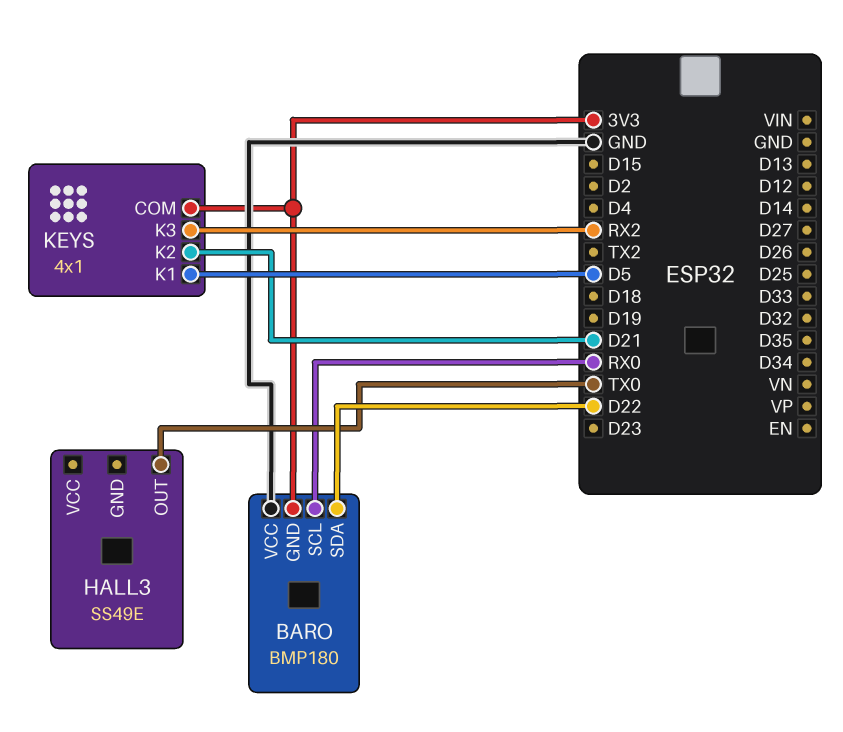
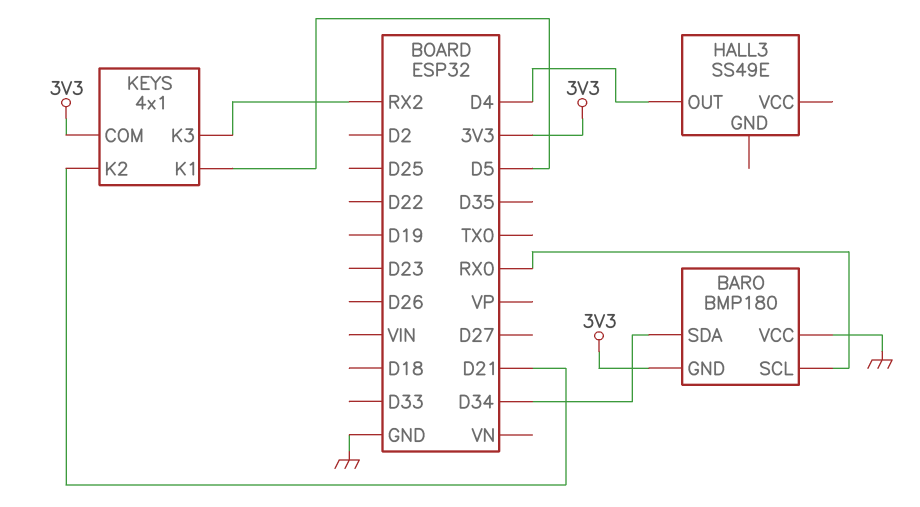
BARO pin SDA: D22 -> D34
HALL3 pin OUT: TX0 -> D4

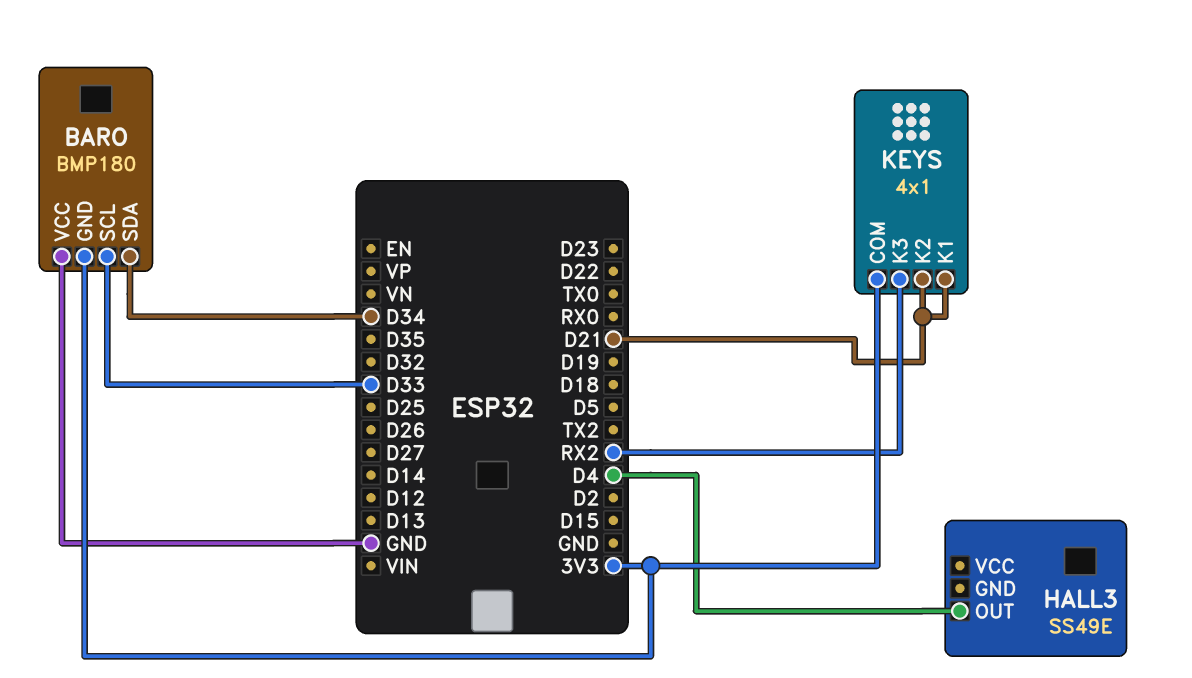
BARO pin SCL: RX0 -> D33
KEYS pin K1: D5 -> D21

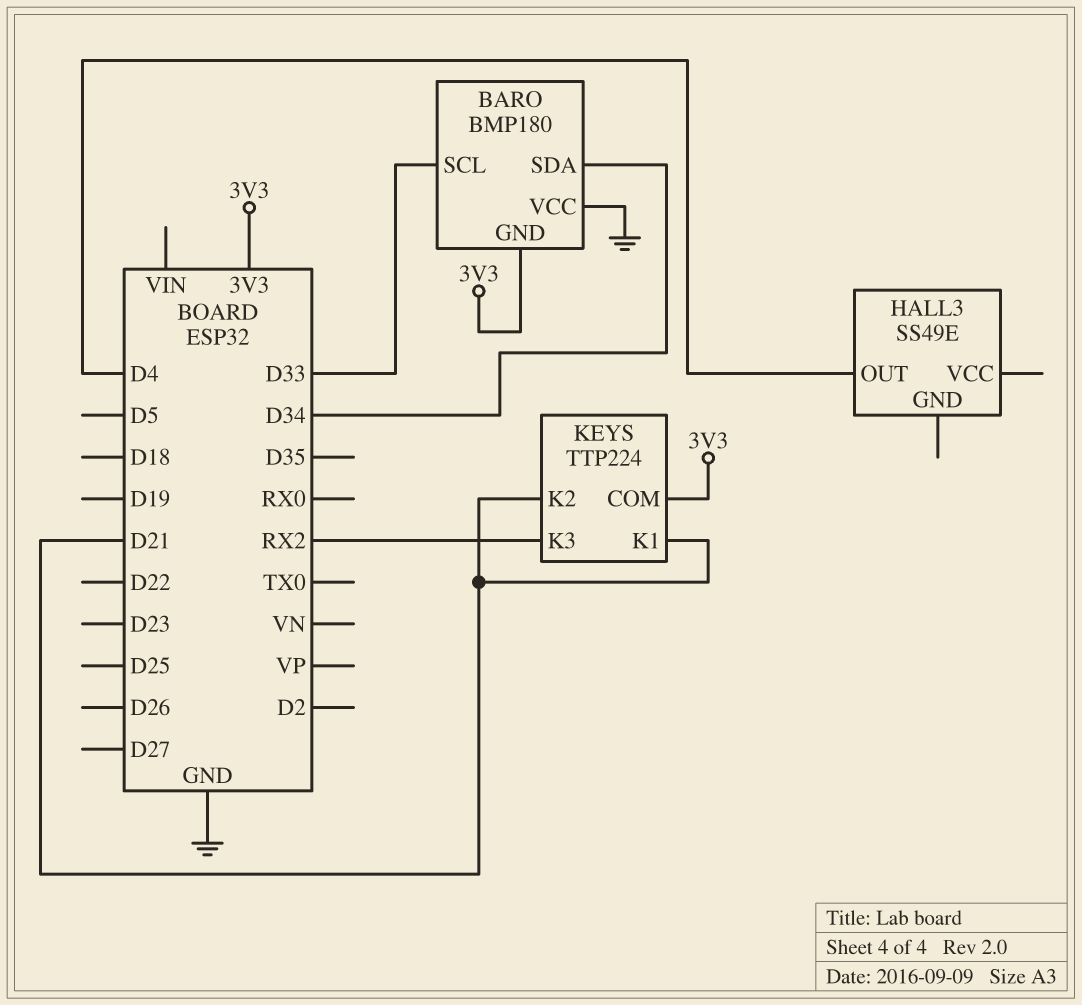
KEYS: 4x1 -> TTP224

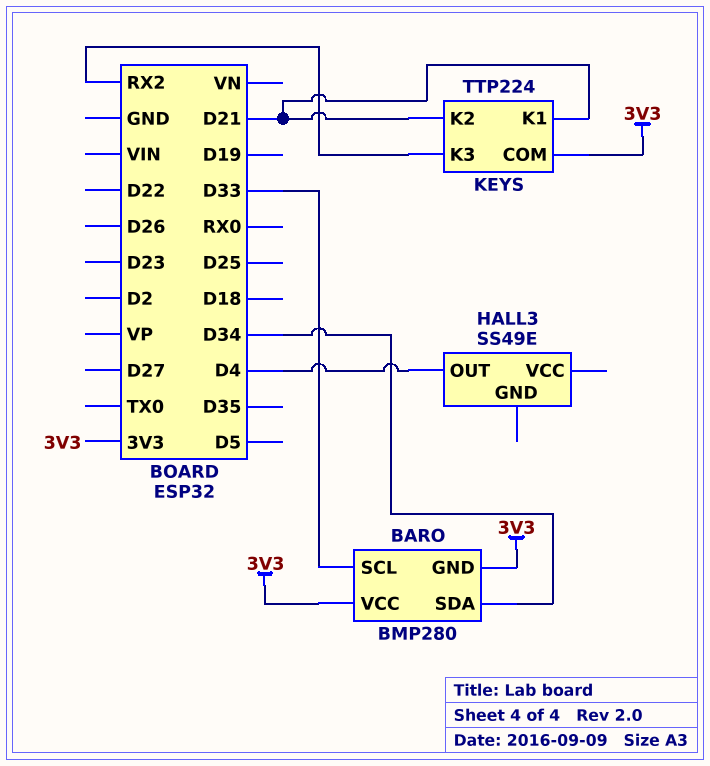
BARO: BMP180 -> BMP280
BARO pin VCC: GND -> 3V3

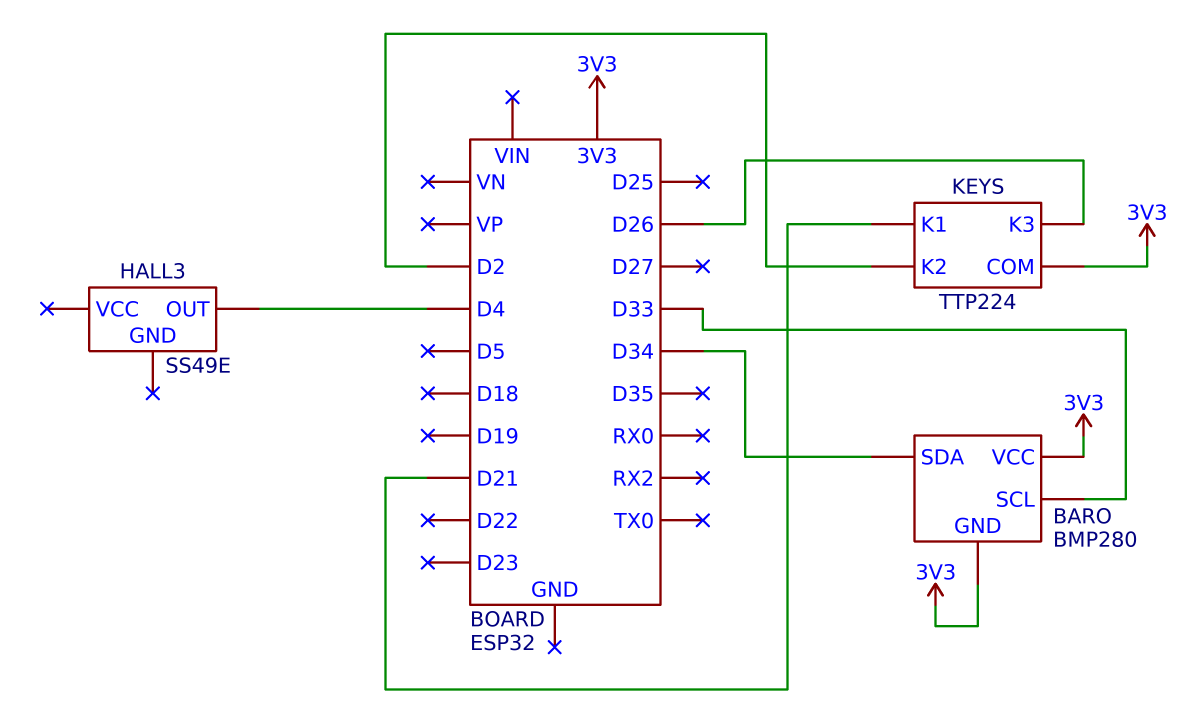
KEYS pin K2: D21 -> D2
KEYS pin K3: RX2 -> D26

